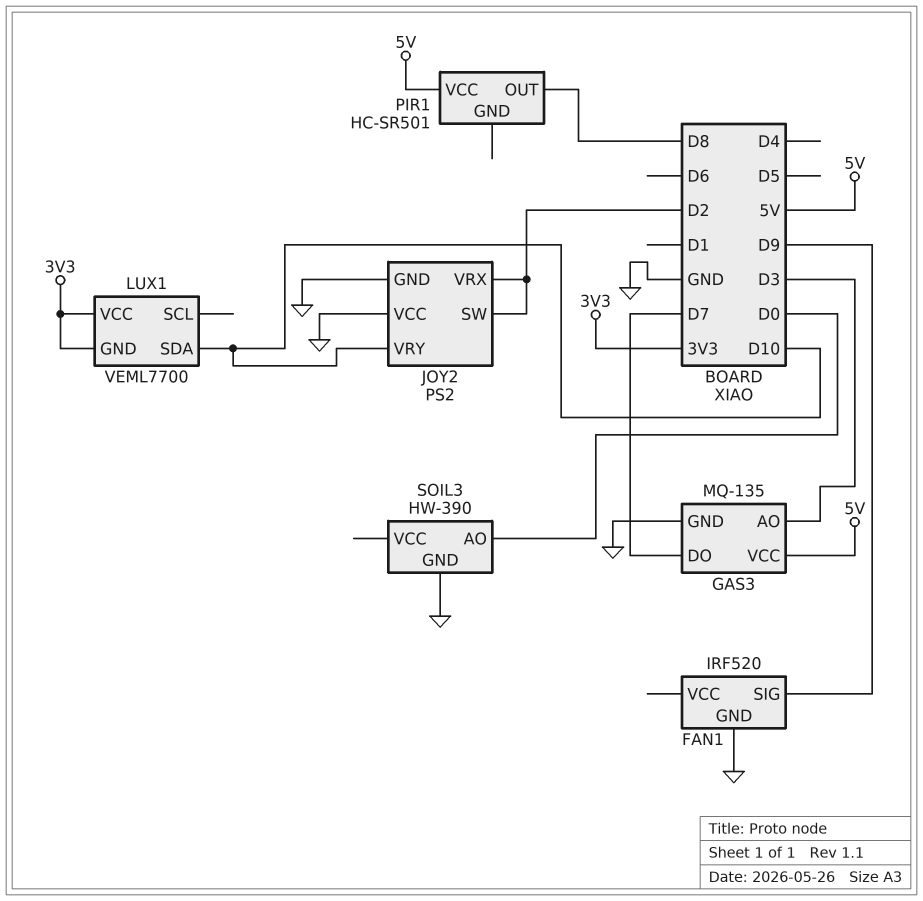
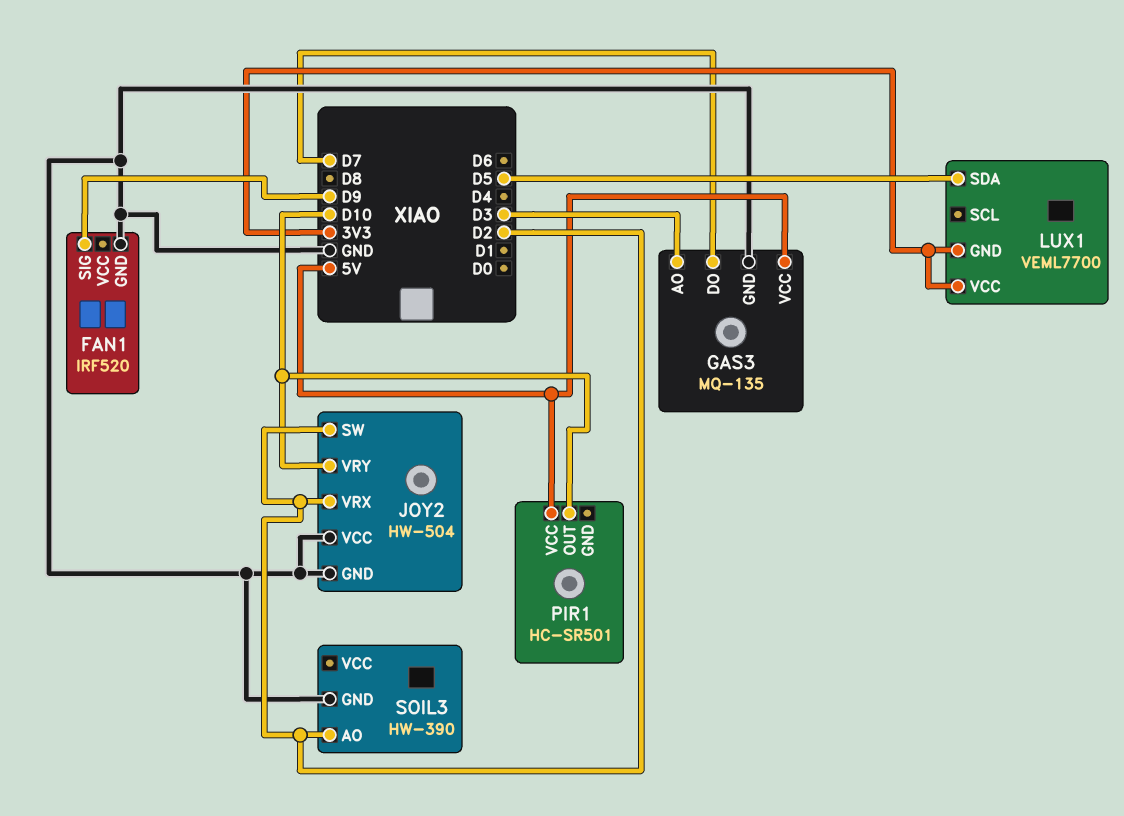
JOY2: PS2 -> HW-504
LUX1 pin SDA: D10 -> D5
PIR1 pin OUT: D8 -> D10
SOIL3 pin AO: D0 -> D2

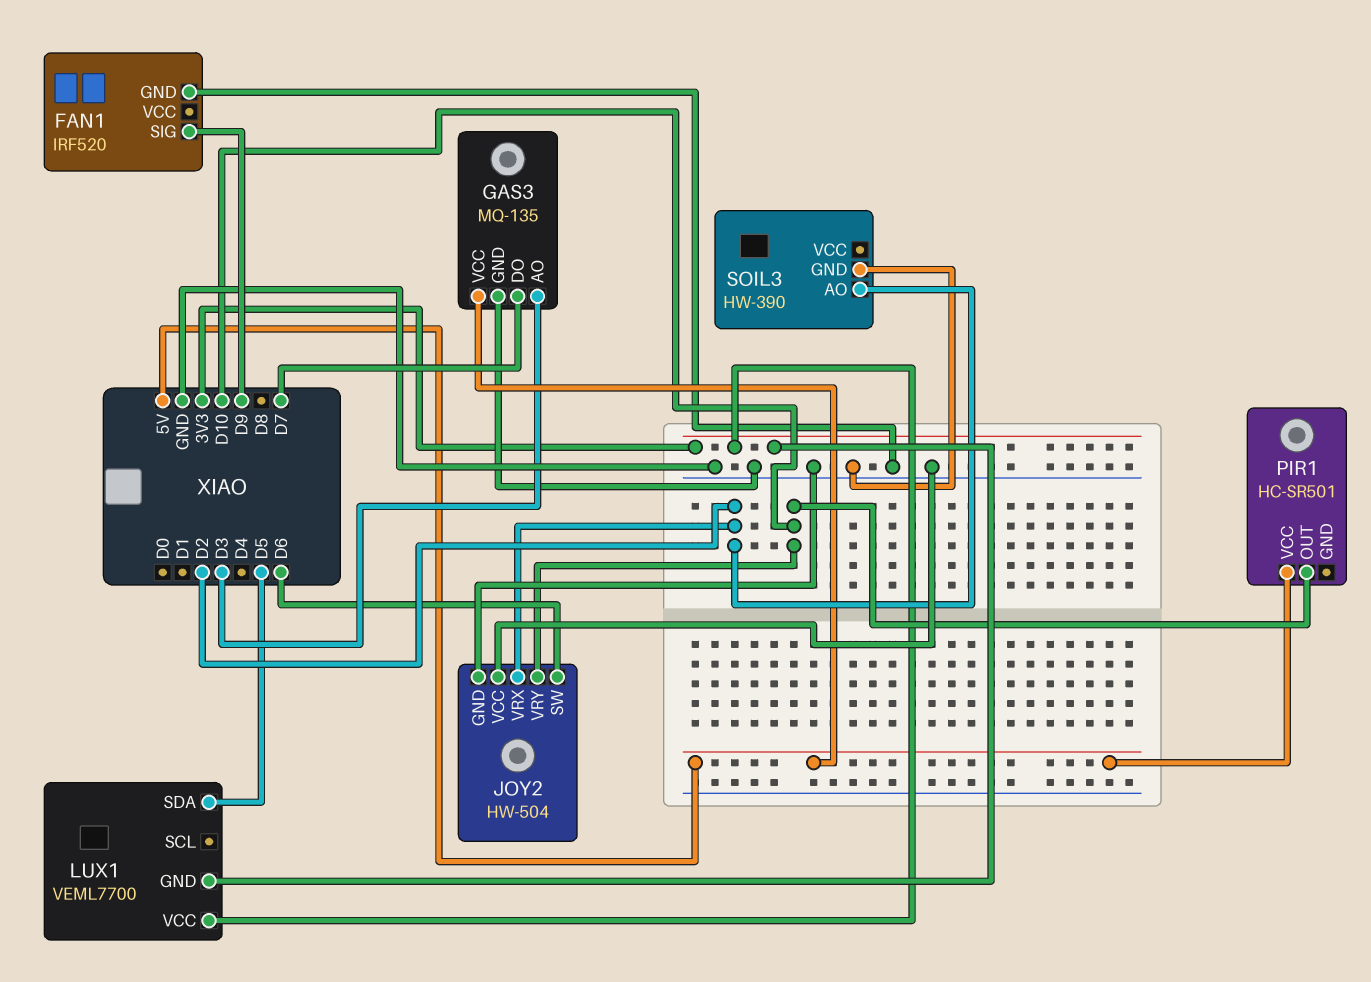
JOY2 pin SW: D2 -> D6

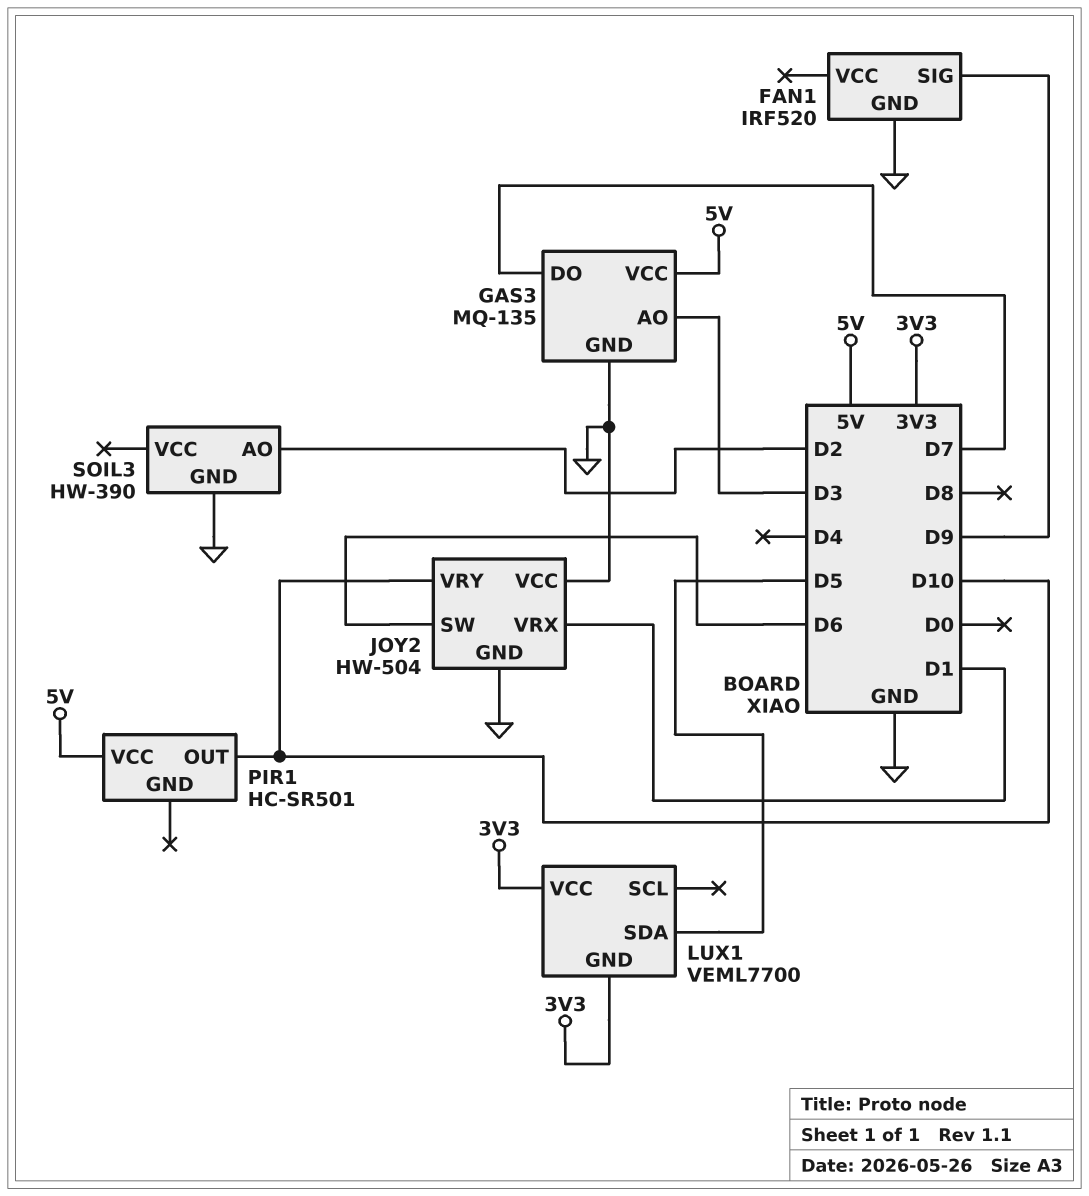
JOY2 pin VRX: D2 -> D1

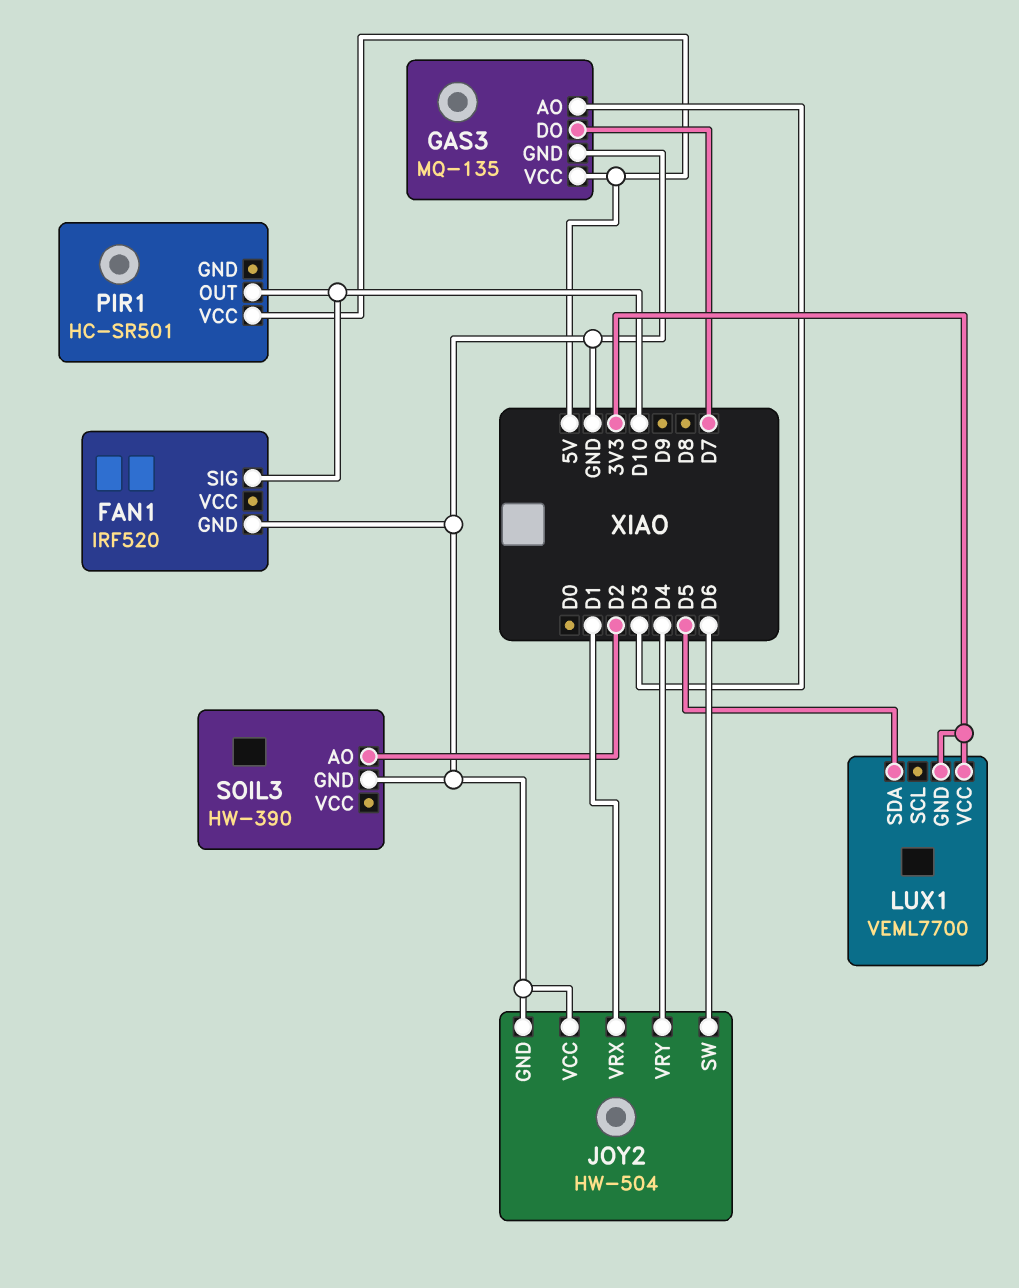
FAN1 pin SIG: D9 -> D10
JOY2 pin VRY: D10 -> D4

